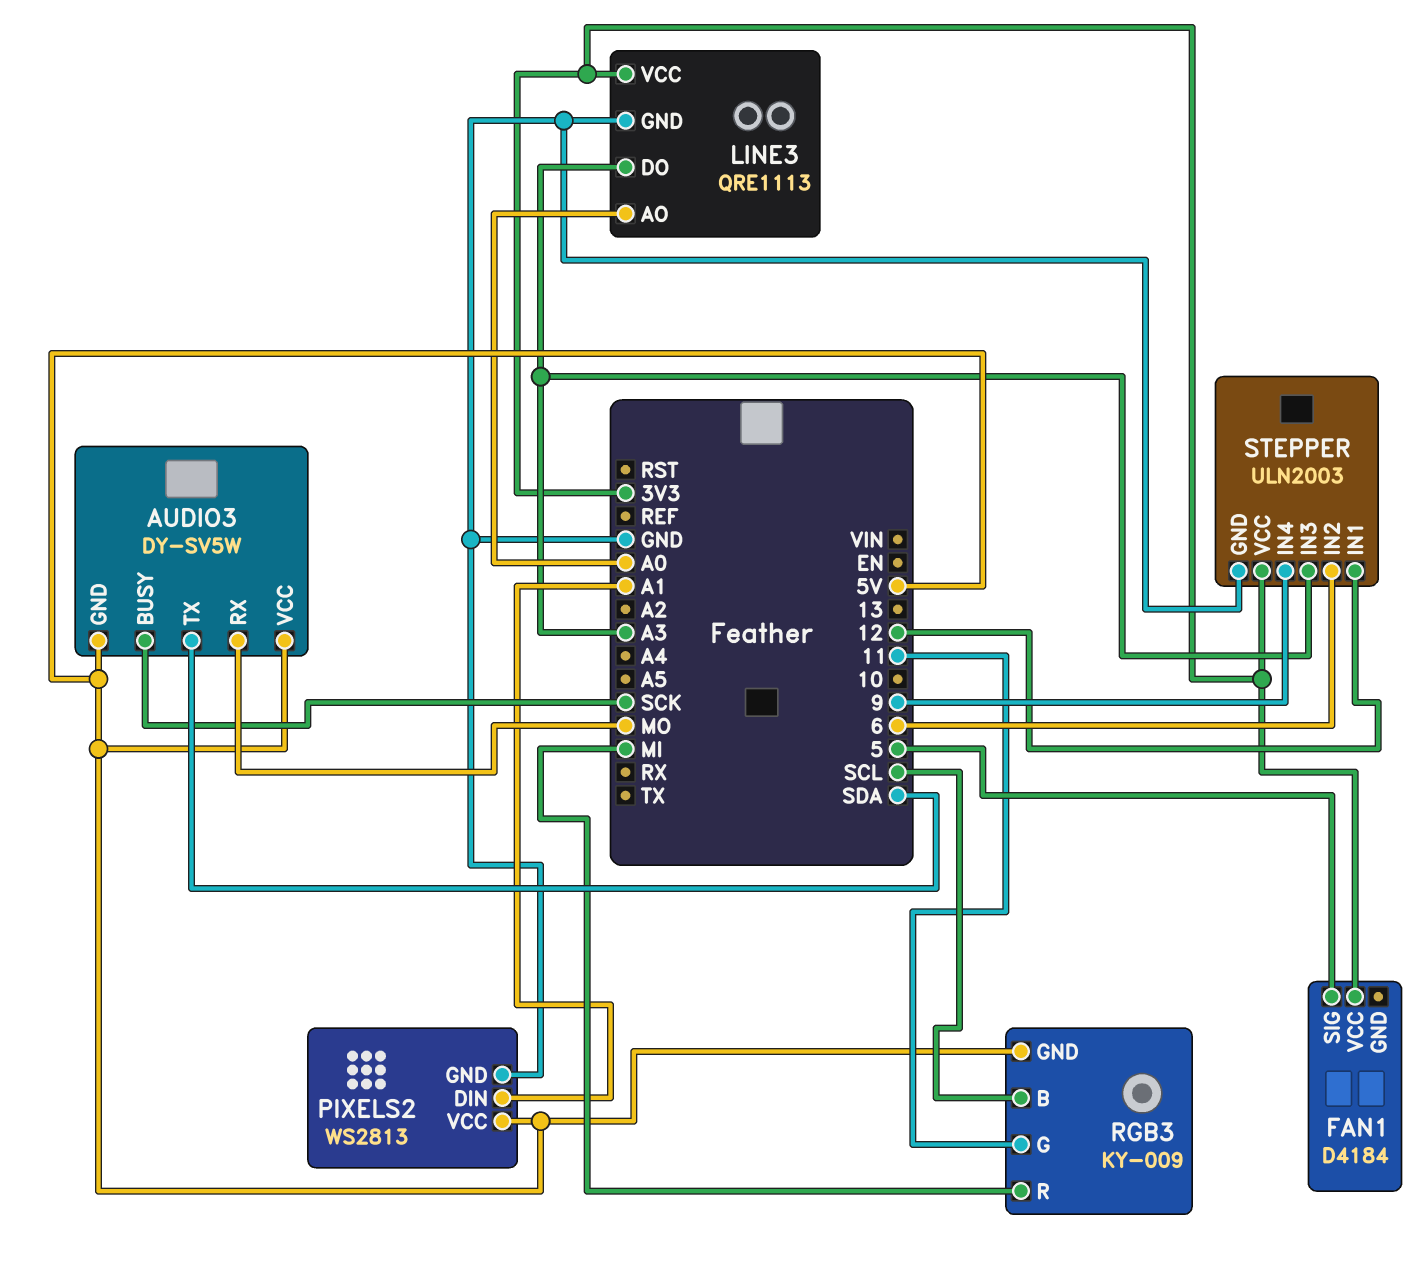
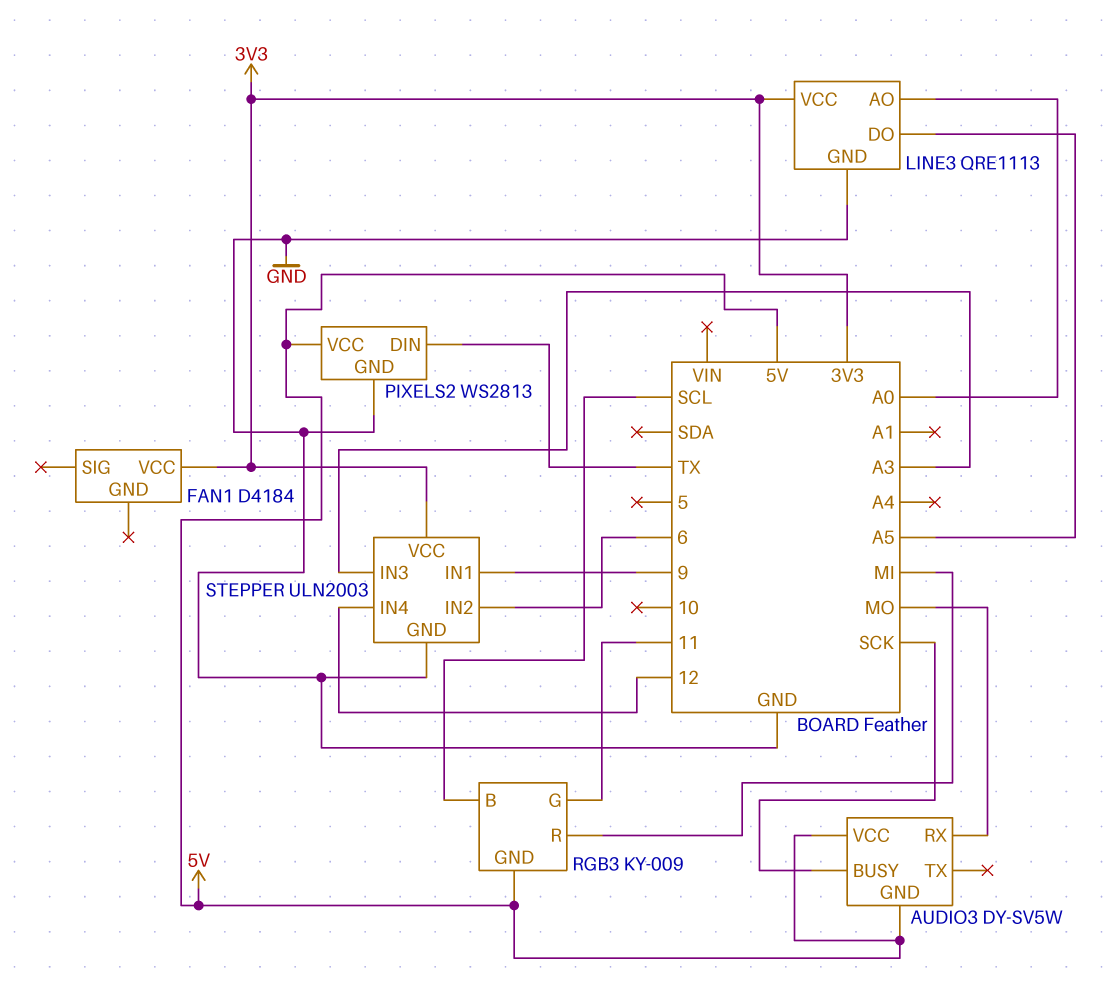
AUDIO3 pin TX: SDA -> none
FAN1 pin SIG: 5 -> none
LINE3 pin DO: A3 -> A5
PIXELS2 pin DIN: A1 -> TX
STEPPER pin IN1: 12 -> 9
STEPPER pin IN4: 9 -> 12

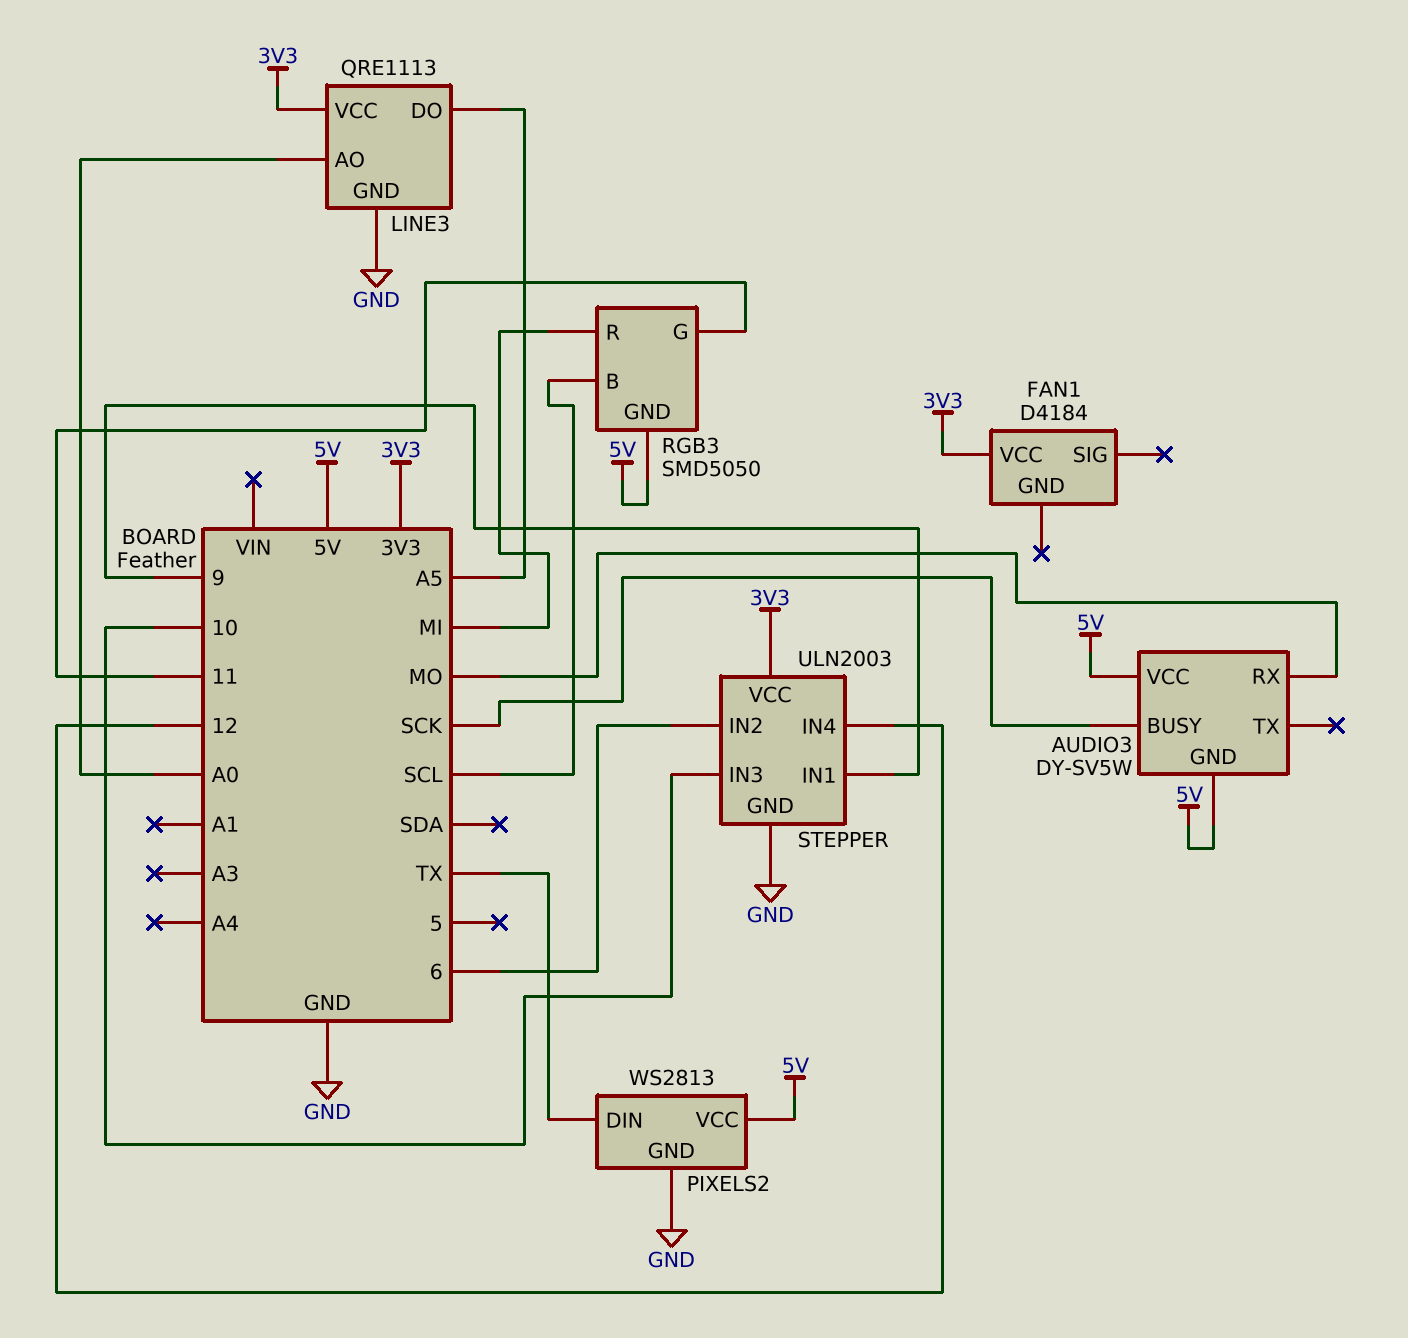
RGB3: KY-009 -> SMD5050
STEPPER pin IN3: A3 -> 10

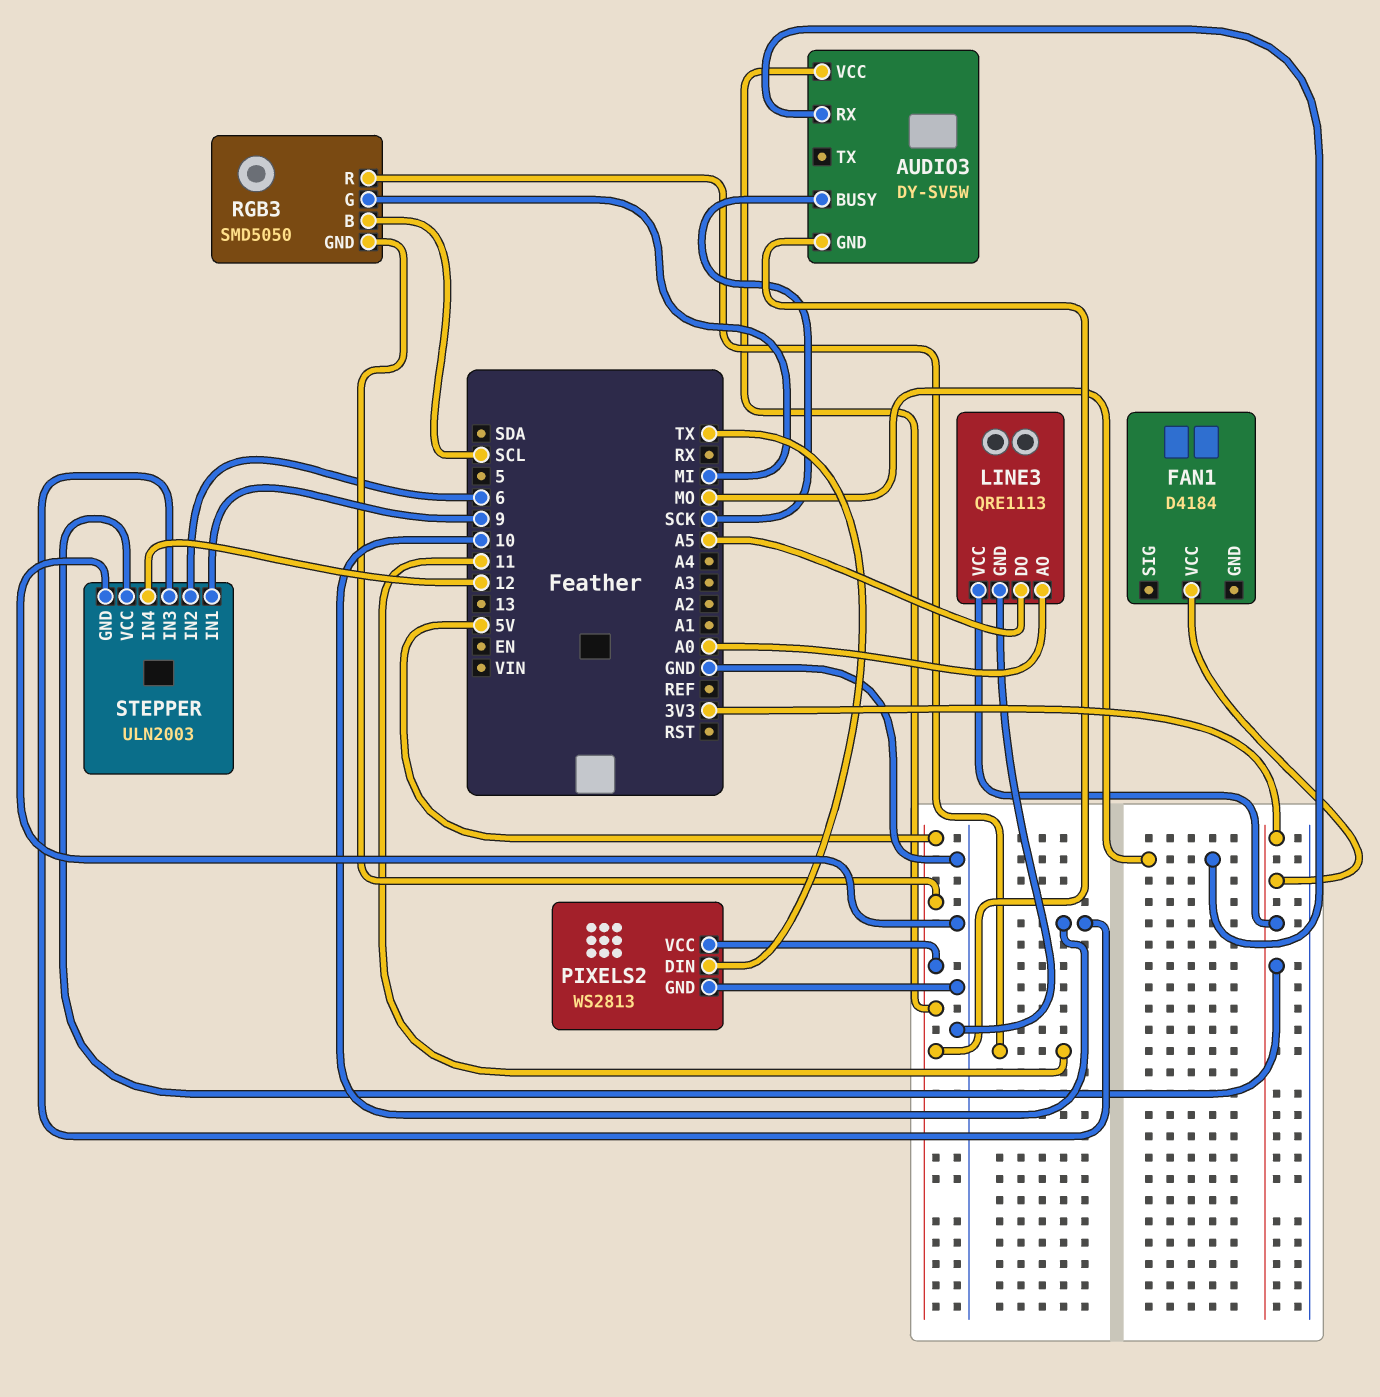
RGB3 pin G: 11 -> MI
RGB3 pin R: MI -> 11

